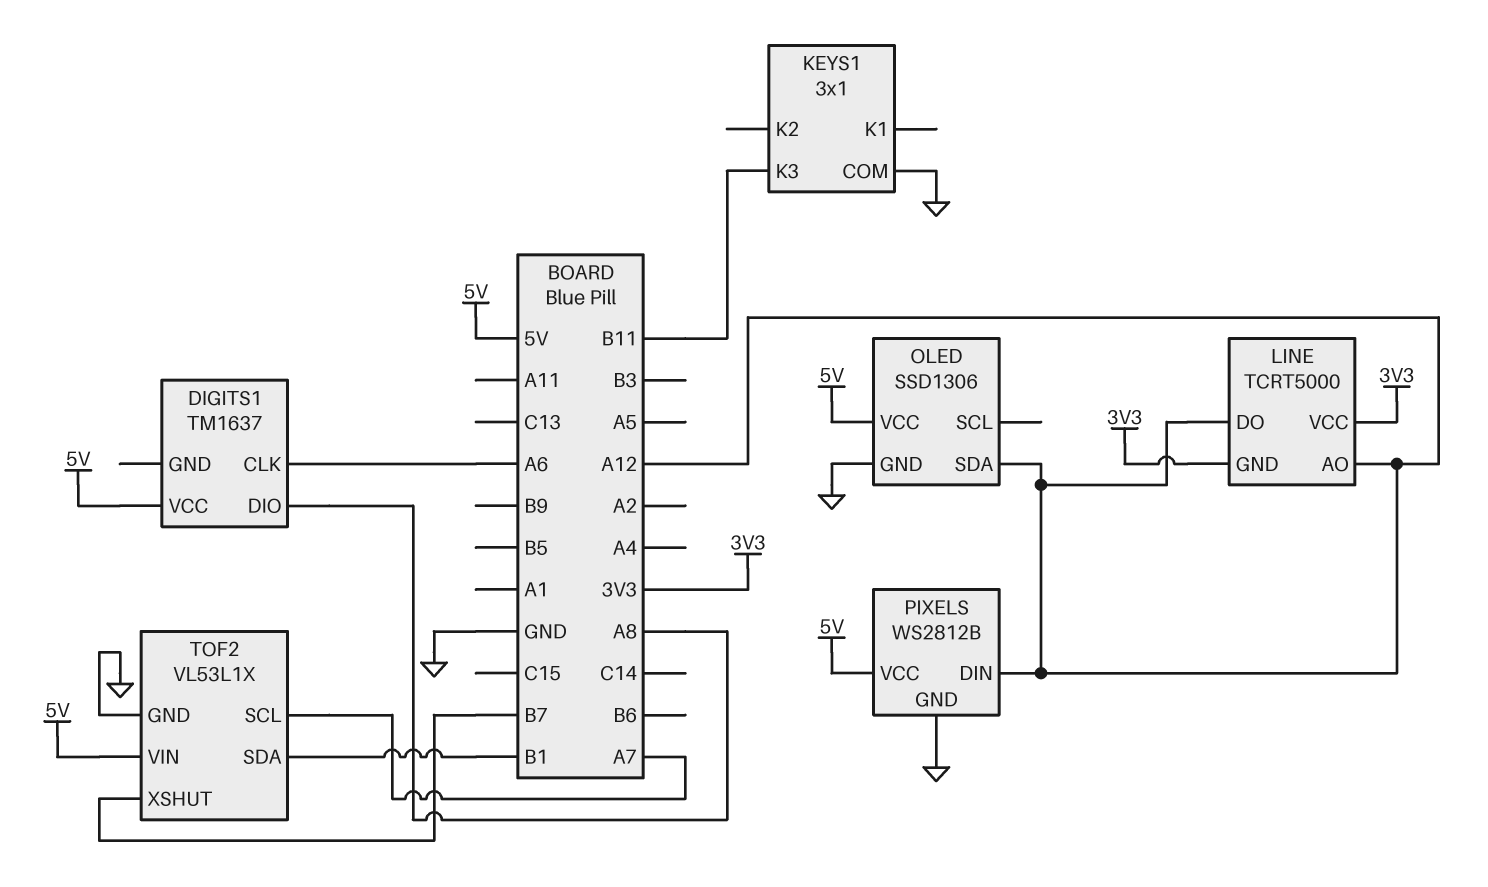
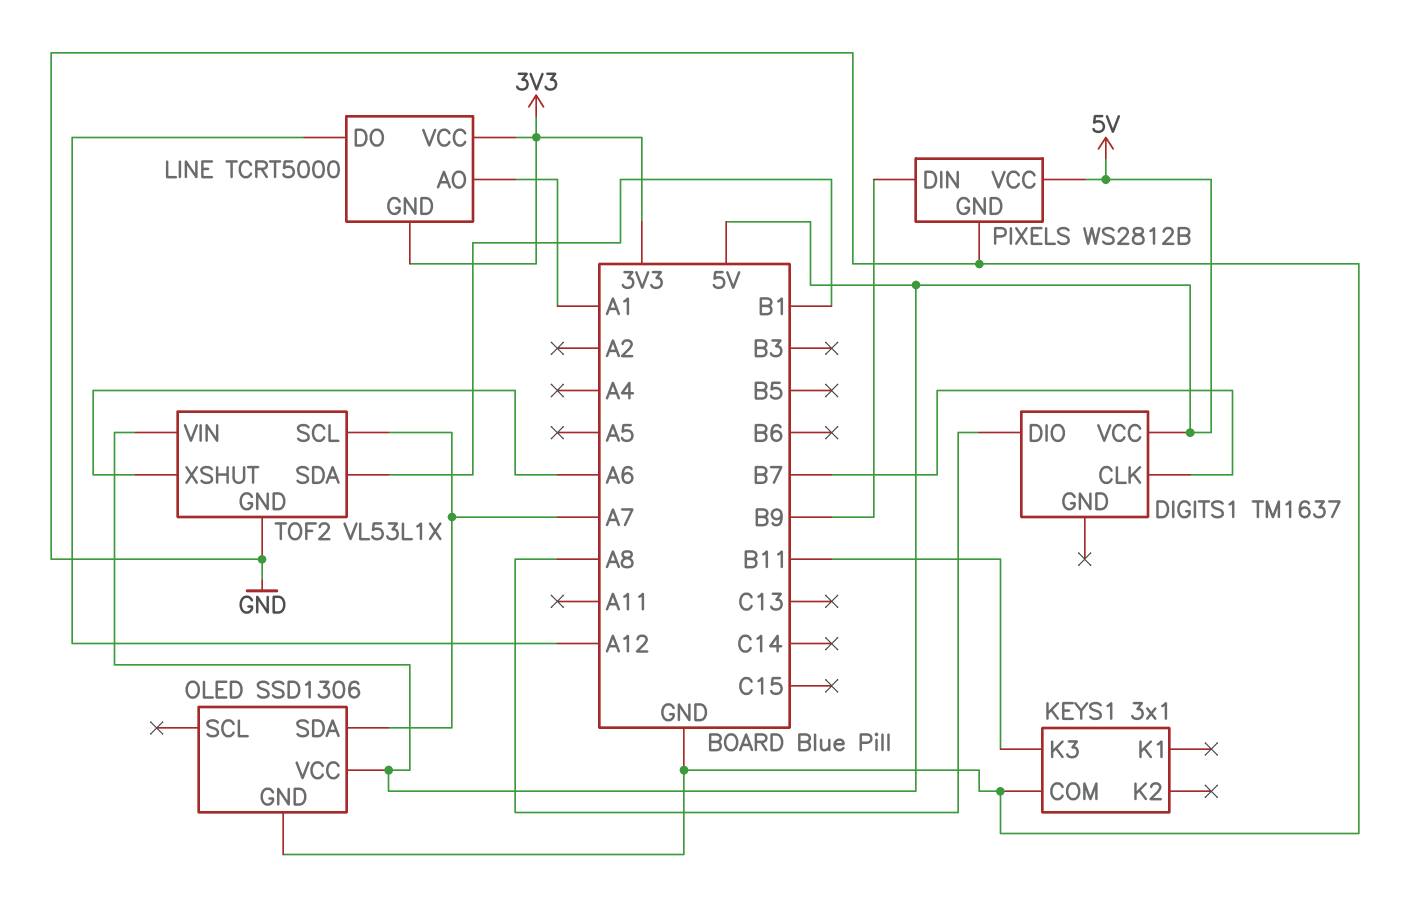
DIGITS1 pin CLK: A6 -> B7
LINE pin AO: A12 -> A1
OLED pin SDA: A12 -> A7
PIXELS pin DIN: A12 -> B9
TOF2 pin XSHUT: B7 -> A6

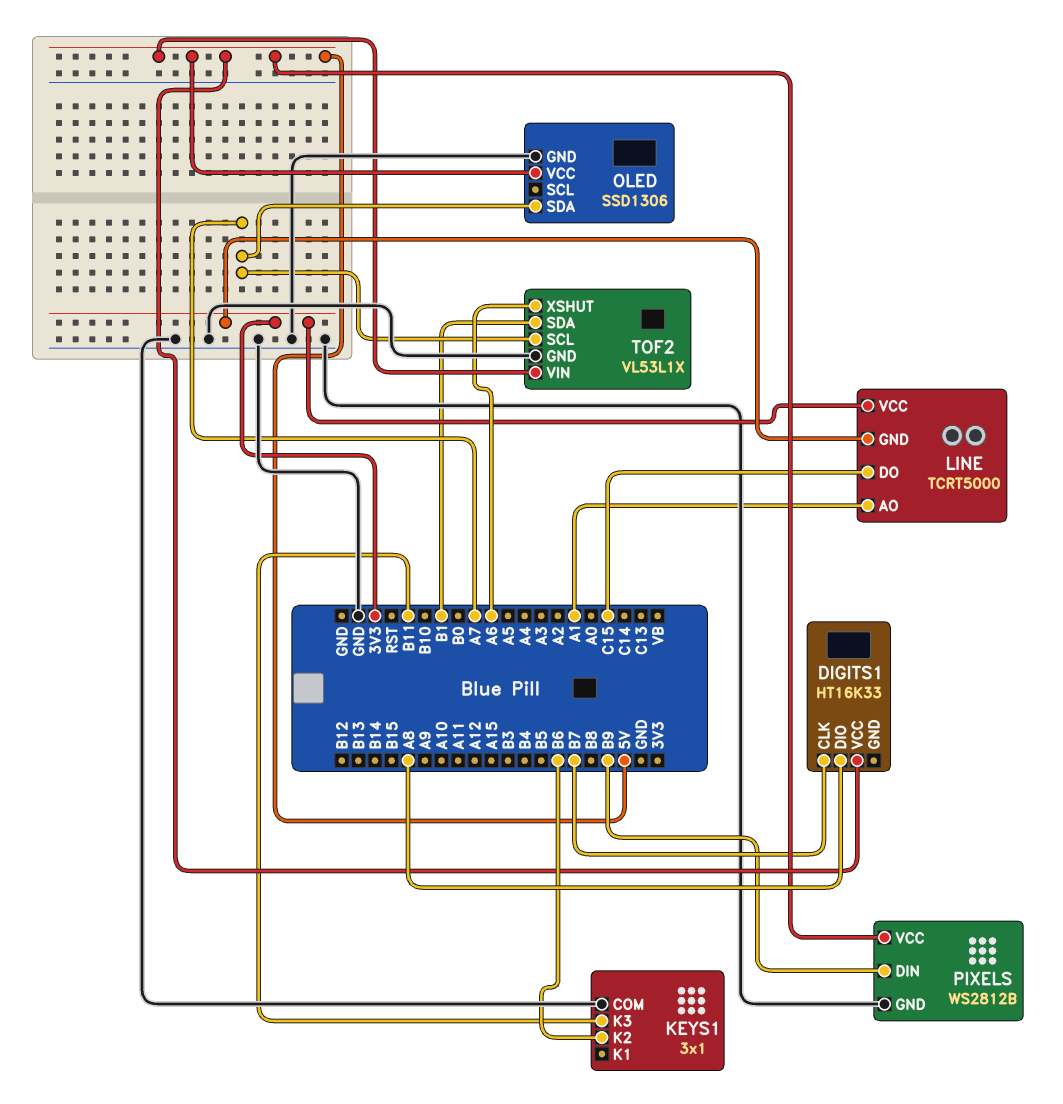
DIGITS1: TM1637 -> HT16K33
KEYS1 pin K2: none -> B6
LINE pin DO: A12 -> C15

